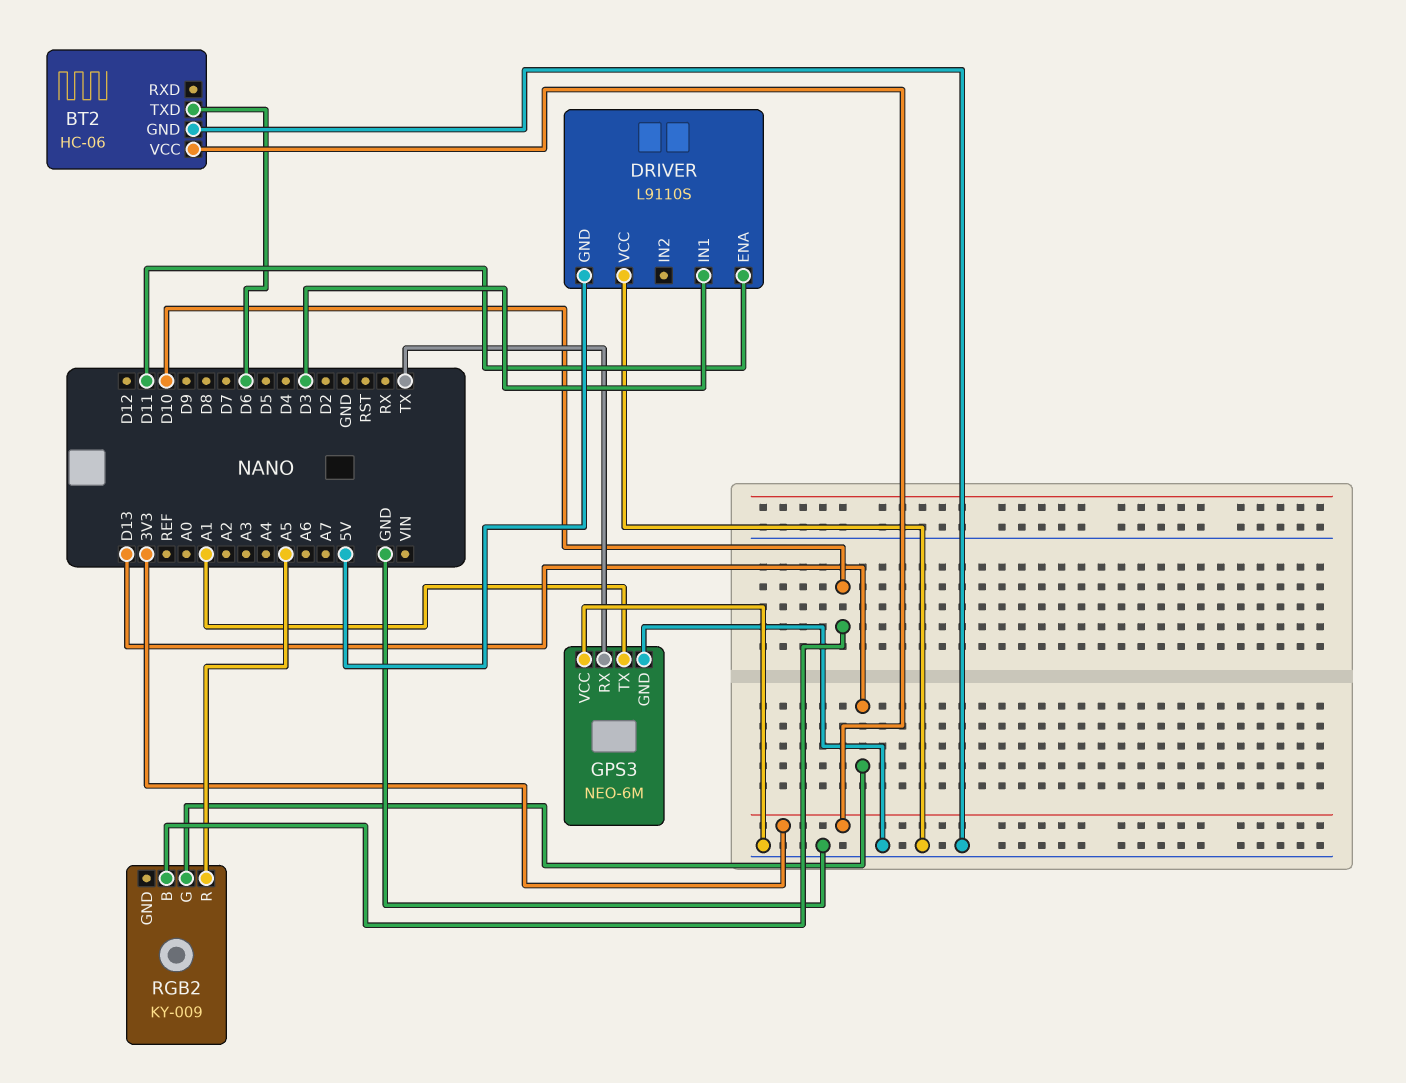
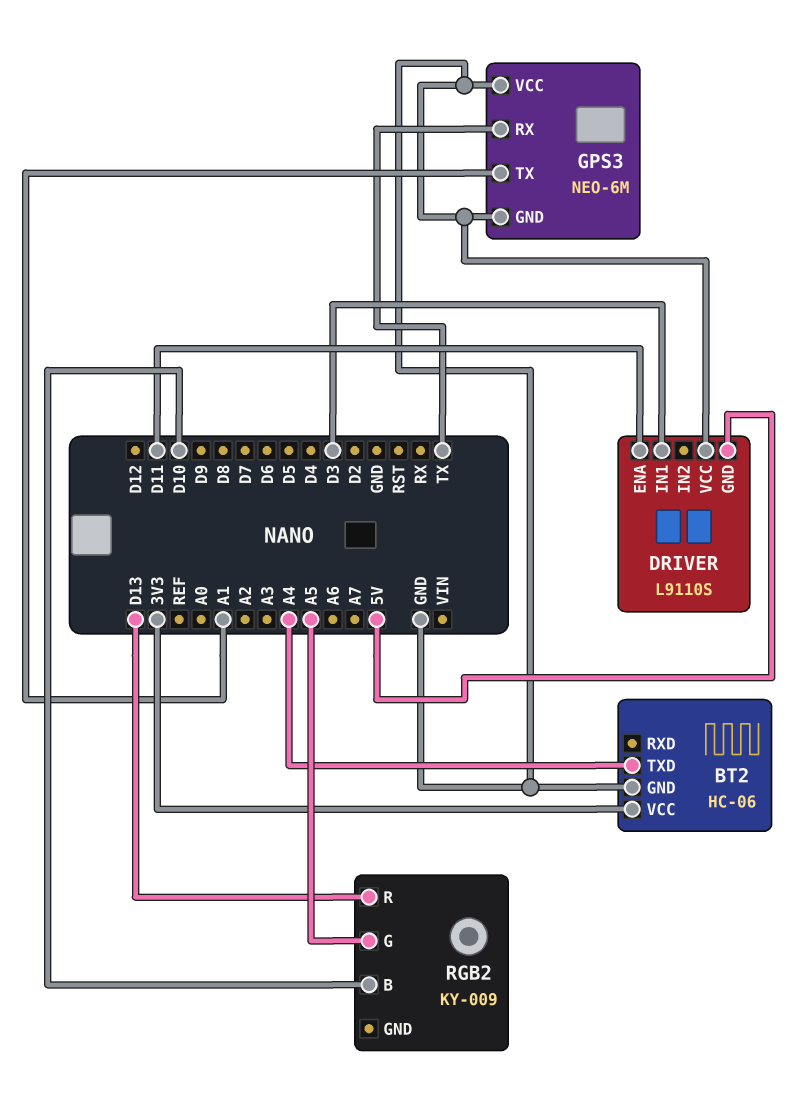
BT2 pin TXD: D6 -> A4
RGB2 pin G: D13 -> A5
RGB2 pin R: A5 -> D13

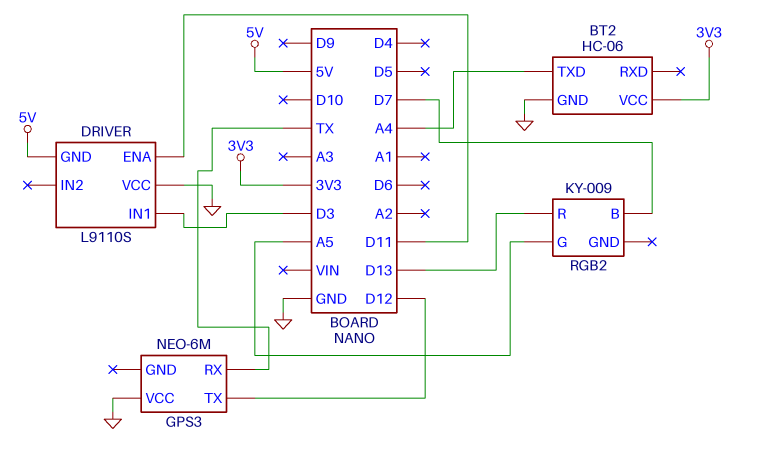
GPS3 pin GND: GND -> none
GPS3 pin TX: A1 -> D12
RGB2 pin B: D10 -> D7

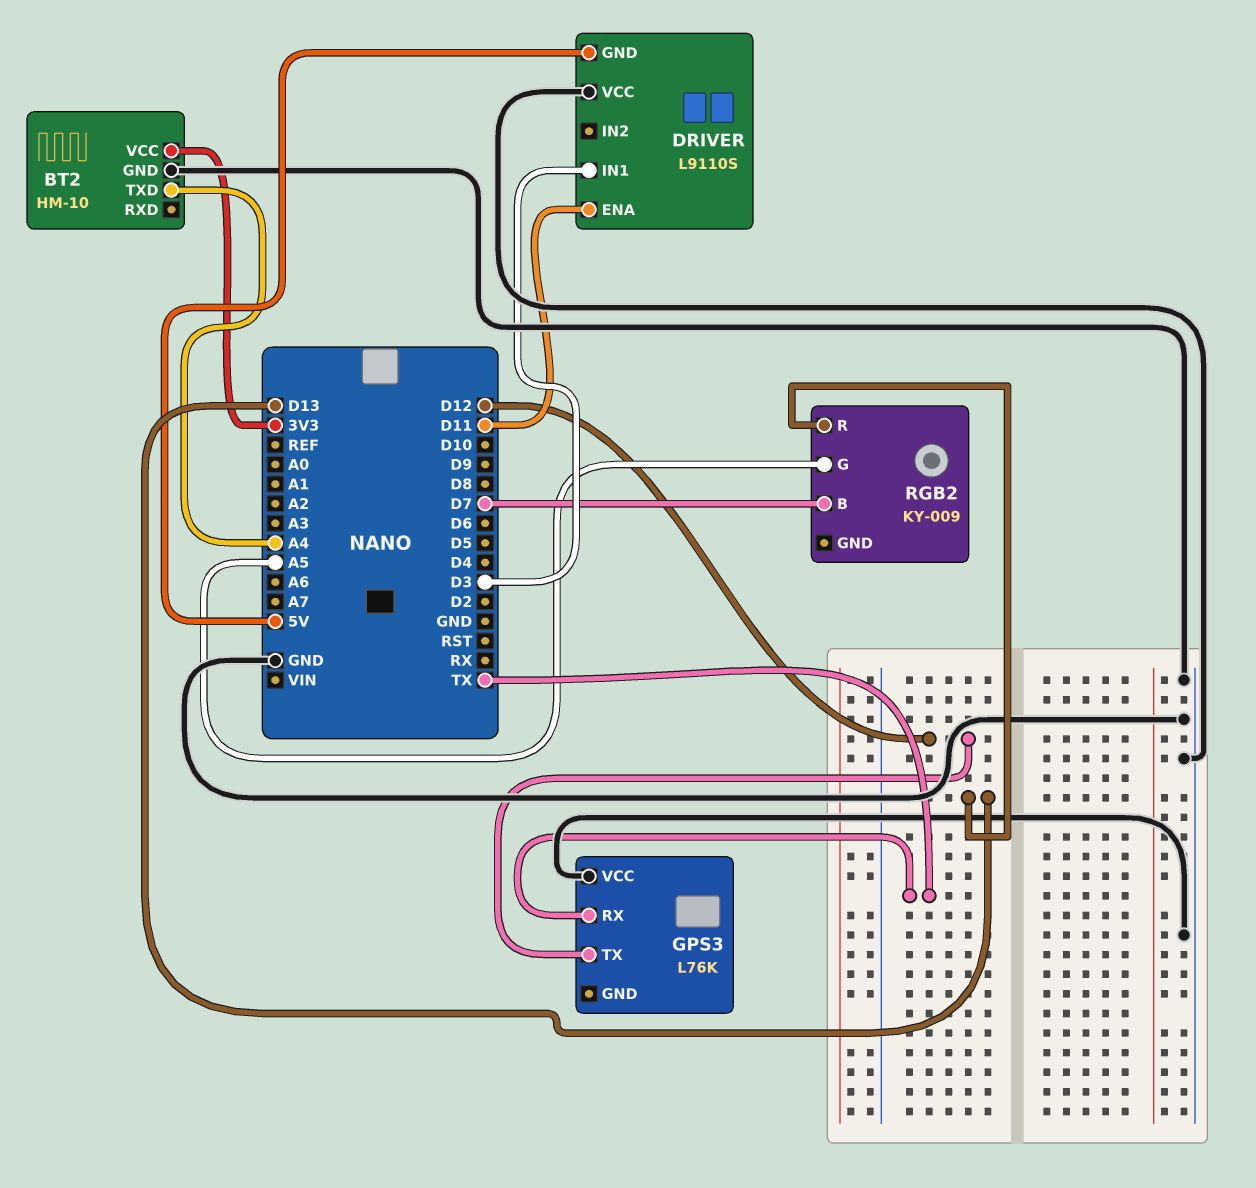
BT2: HC-06 -> HM-10
GPS3: NEO-6M -> L76K

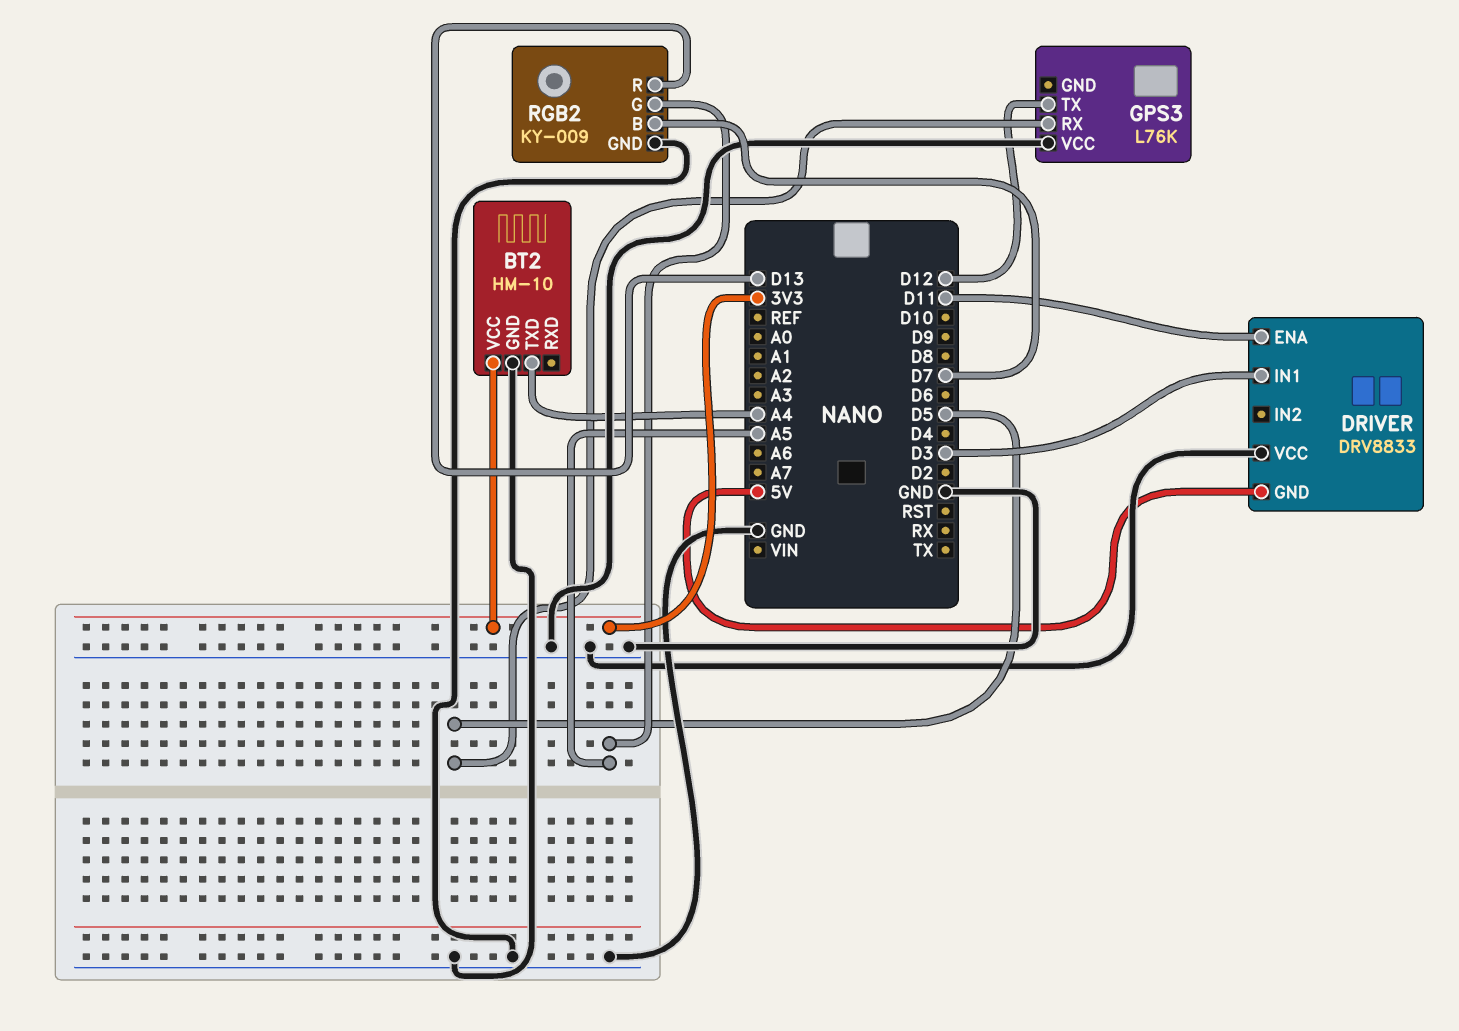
DRIVER: L9110S -> DRV8833
GPS3 pin RX: TX -> D5
RGB2 pin GND: none -> GND

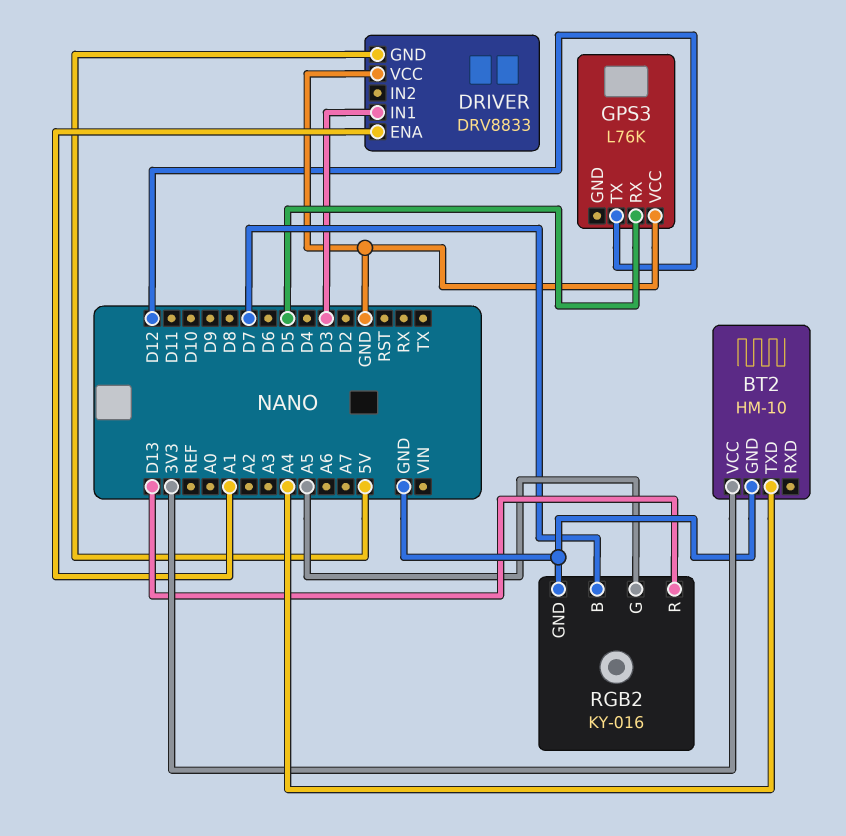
DRIVER pin ENA: D11 -> A1
RGB2: KY-009 -> KY-016

